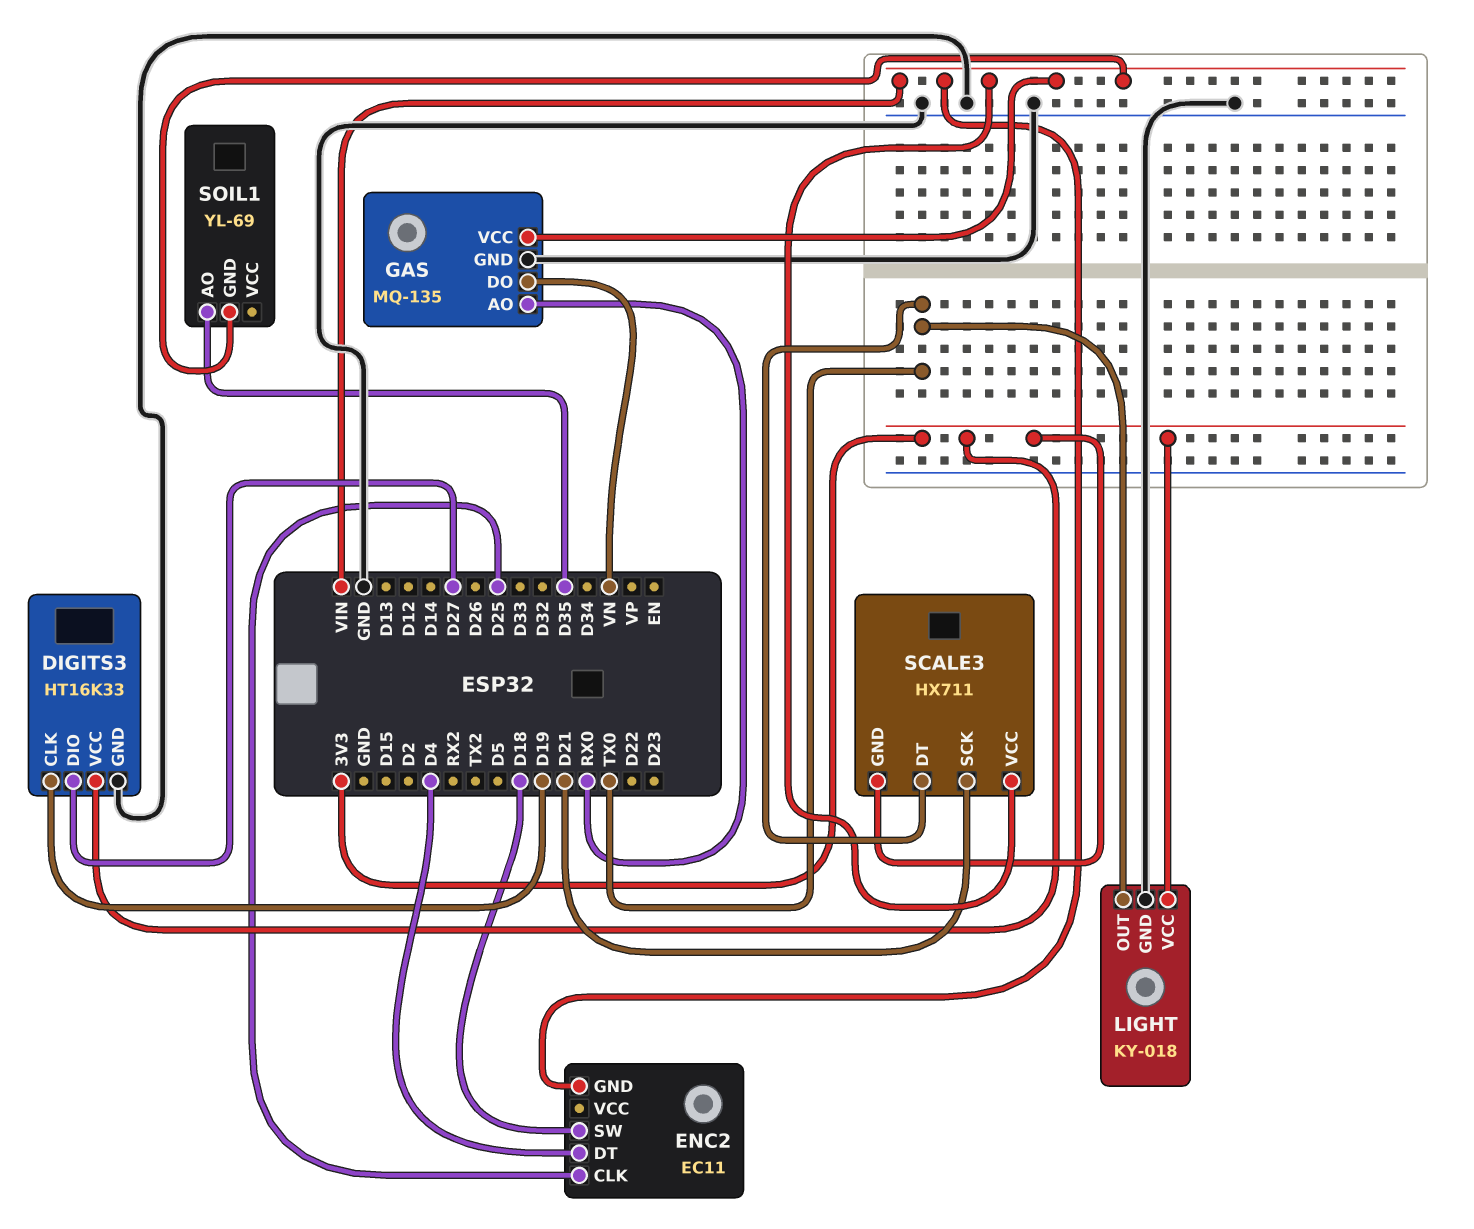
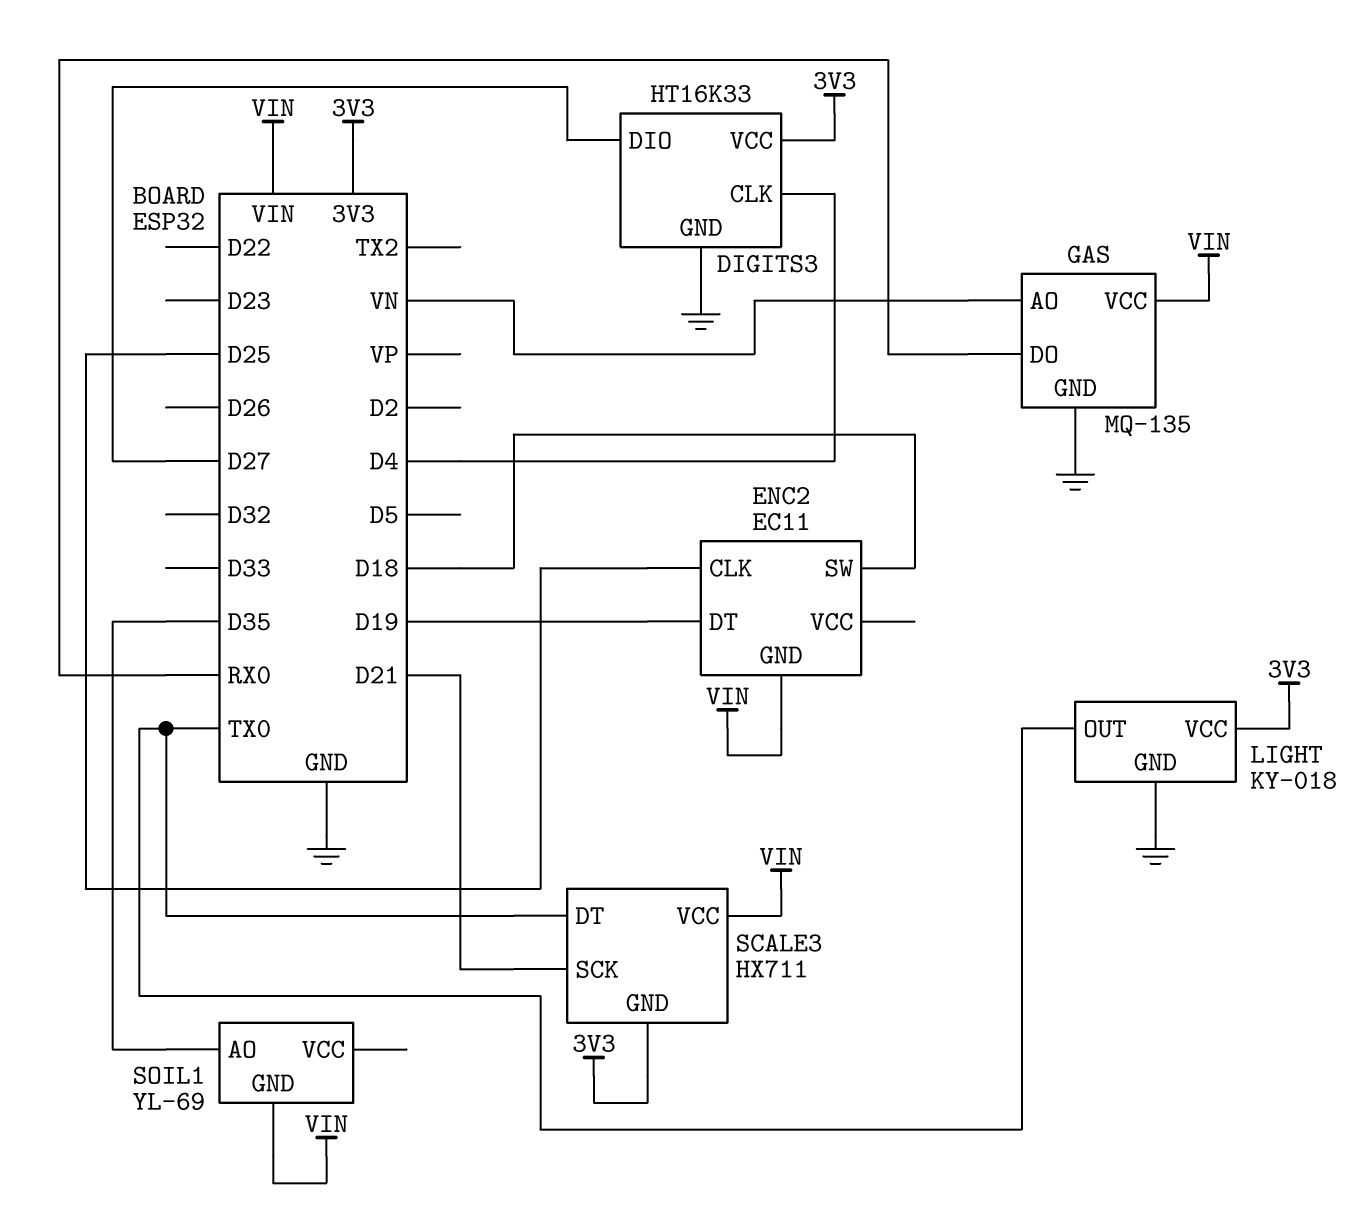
DIGITS3 pin CLK: D19 -> D4
ENC2 pin DT: D4 -> D19
GAS pin AO: RX0 -> VN
GAS pin DO: VN -> RX0

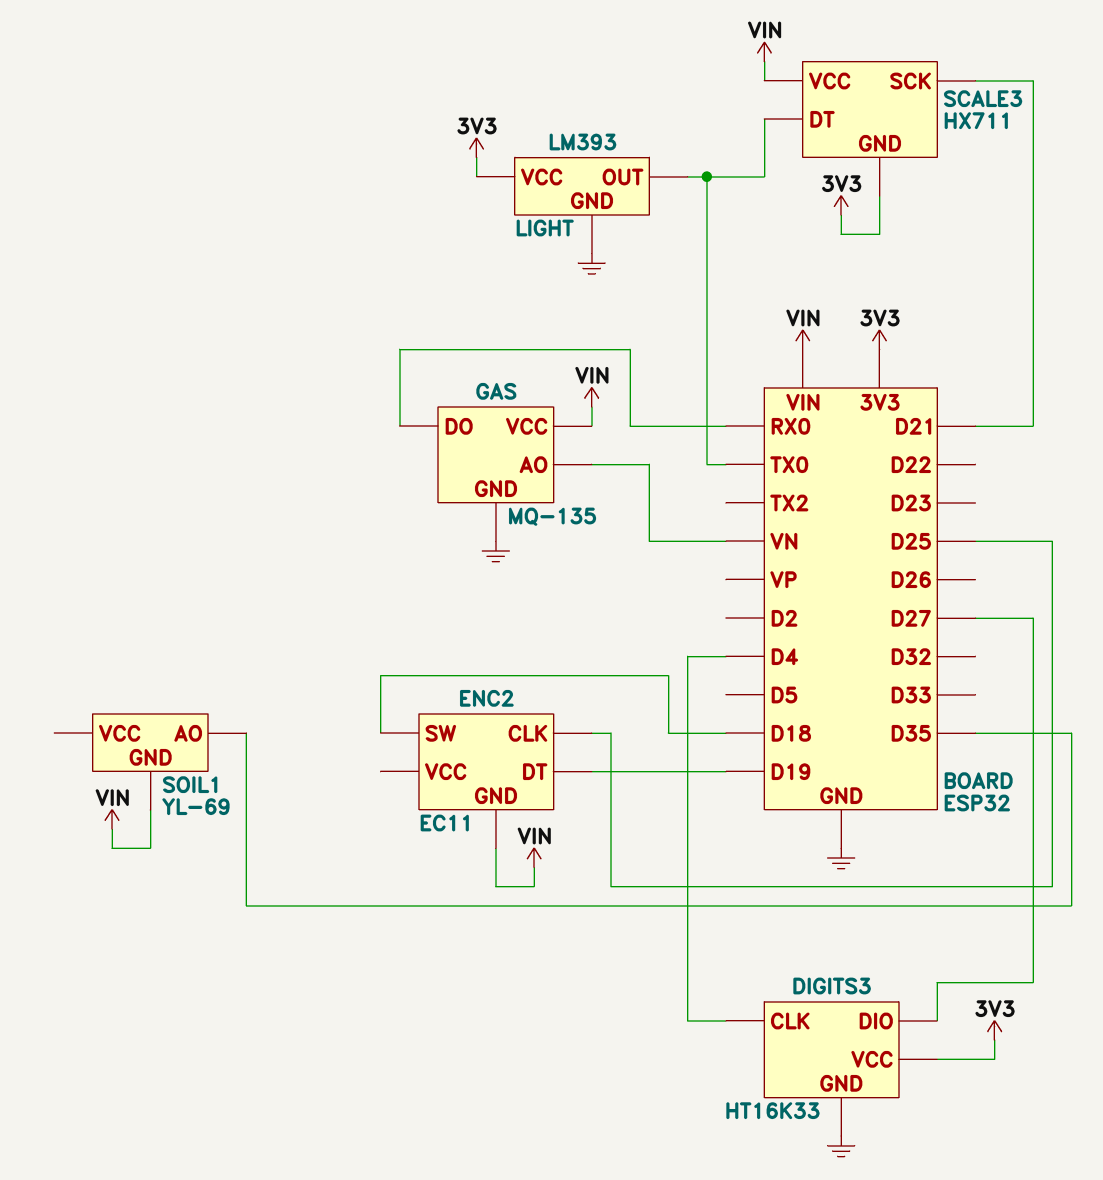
LIGHT: KY-018 -> LM393

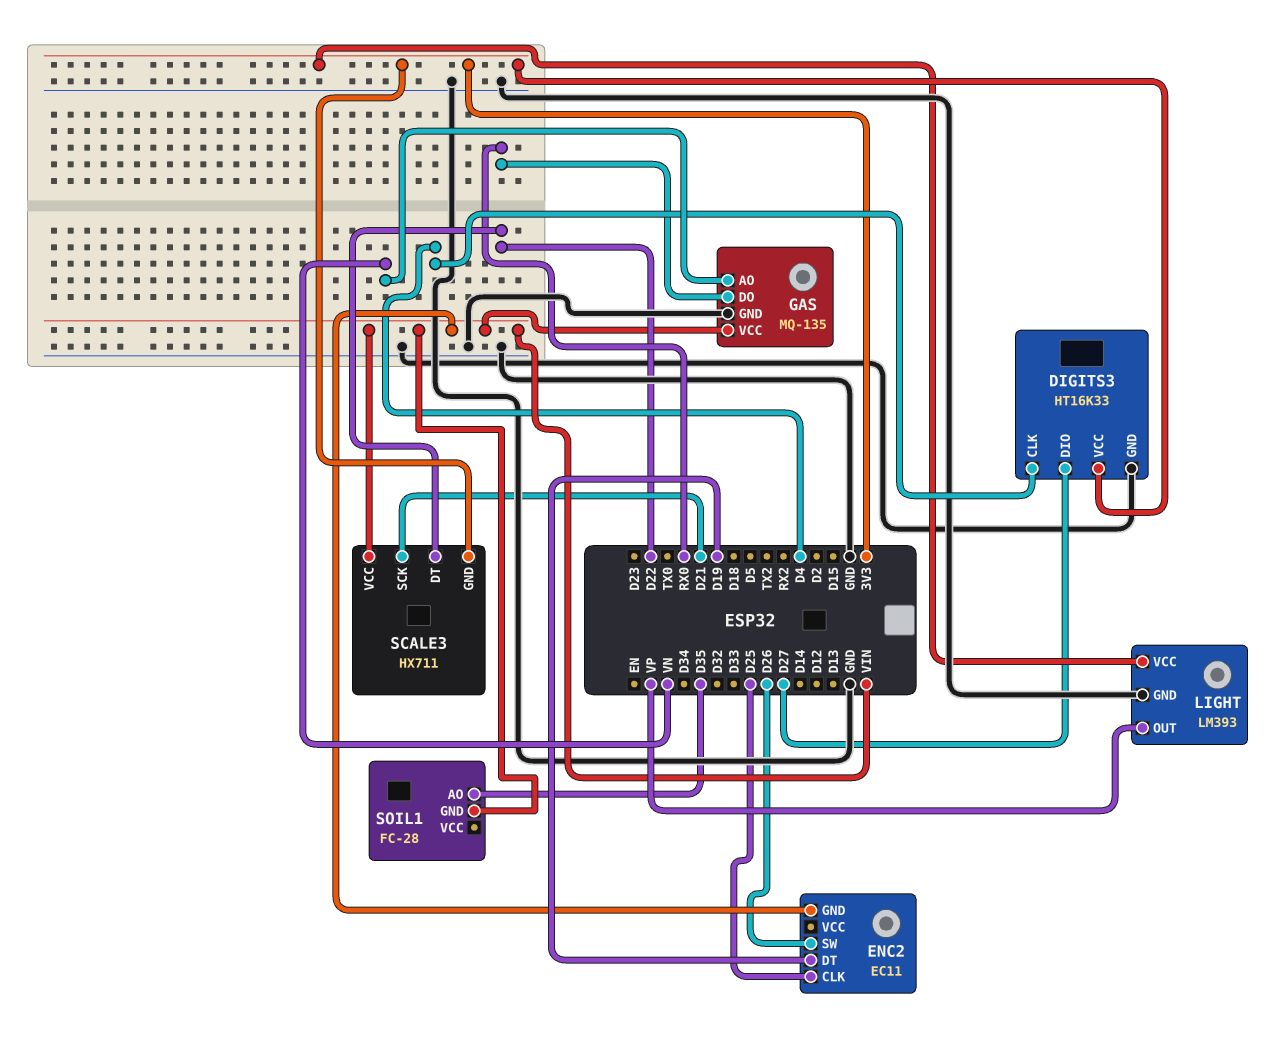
ENC2 pin SW: D18 -> D26
LIGHT pin OUT: TX0 -> VP
SCALE3 pin DT: TX0 -> D22
SOIL1: YL-69 -> FC-28

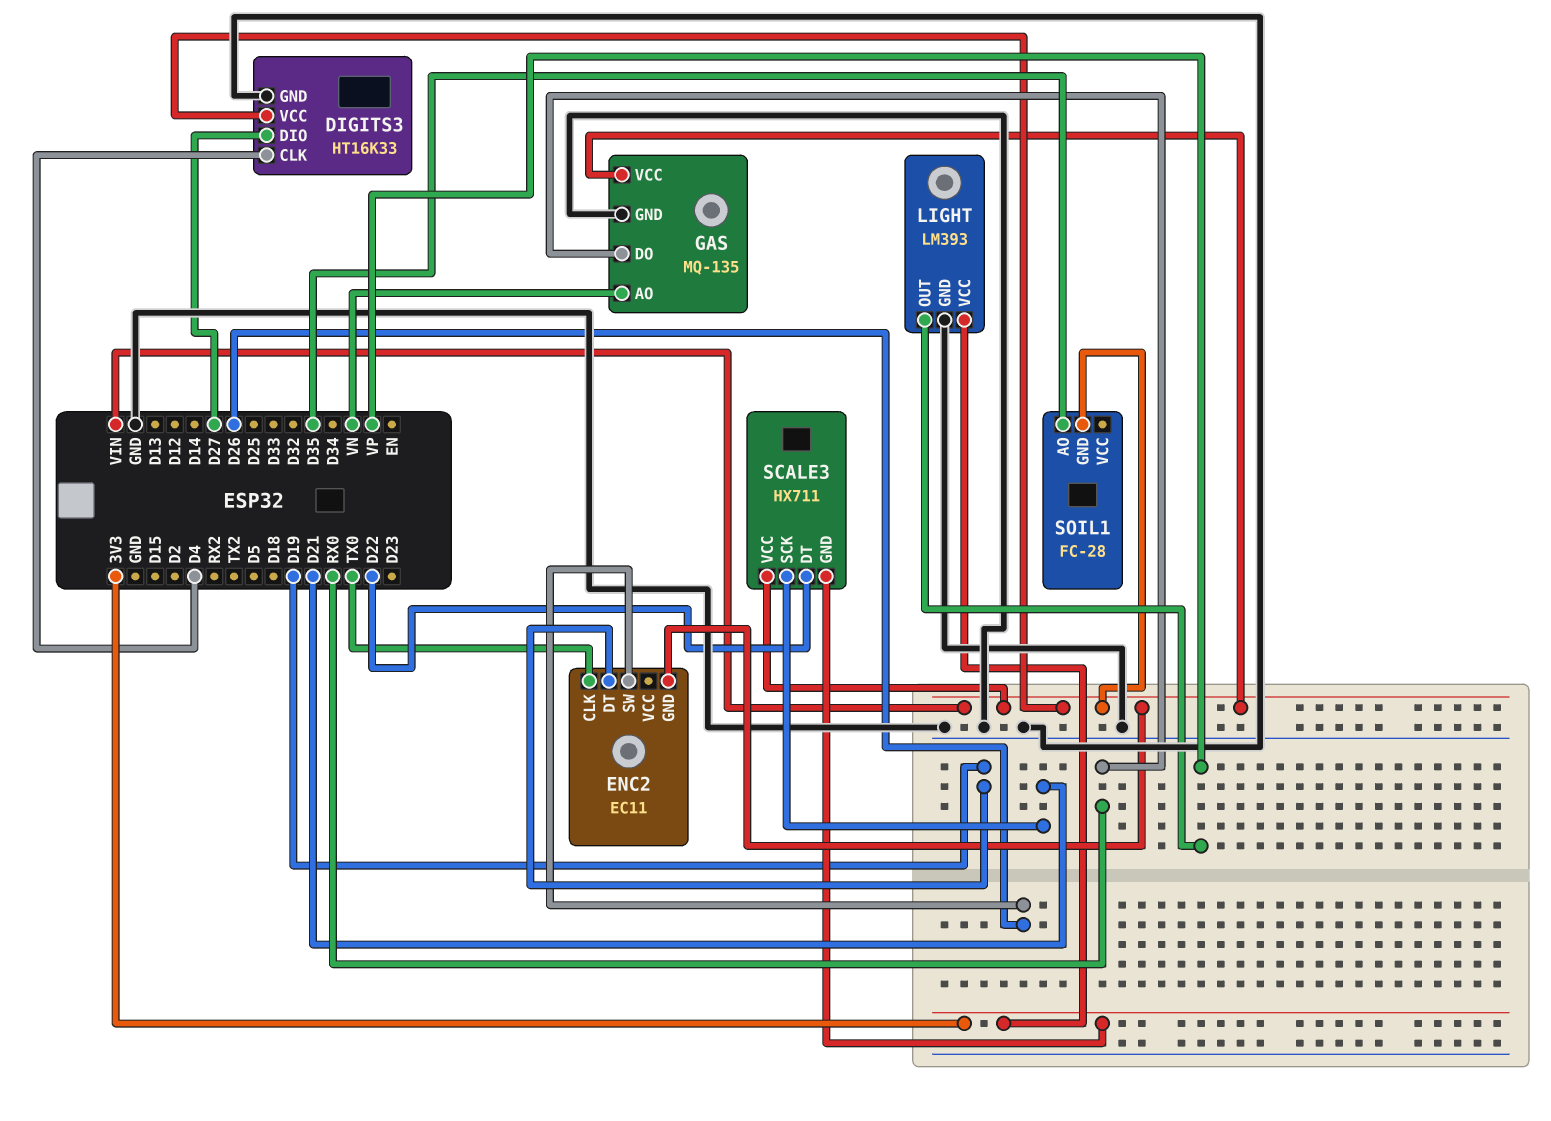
DIGITS3 pin VCC: 3V3 -> VIN
ENC2 pin CLK: D25 -> TX0

